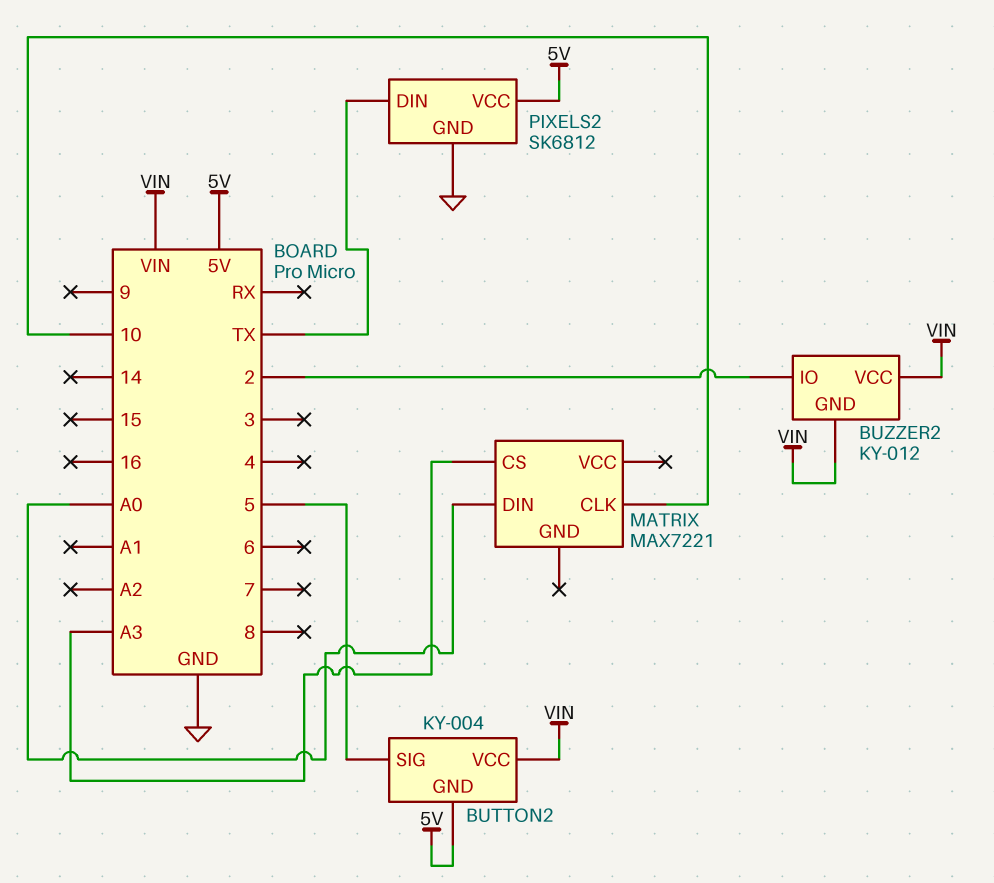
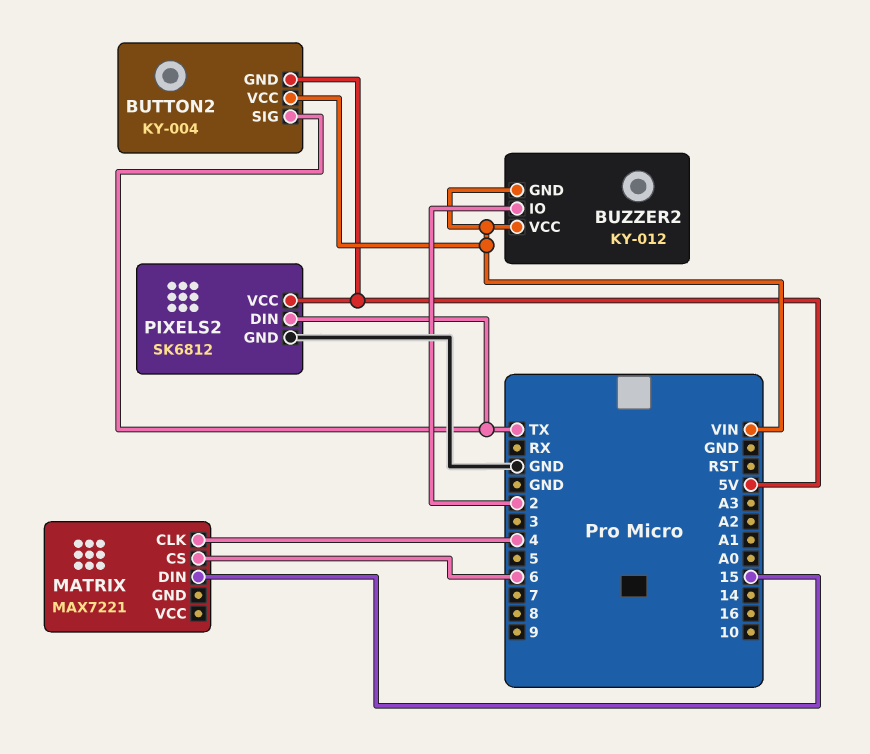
BUTTON2 pin SIG: 5 -> TX
MATRIX pin CLK: 10 -> 4
MATRIX pin CS: A3 -> 6
MATRIX pin DIN: A0 -> 15

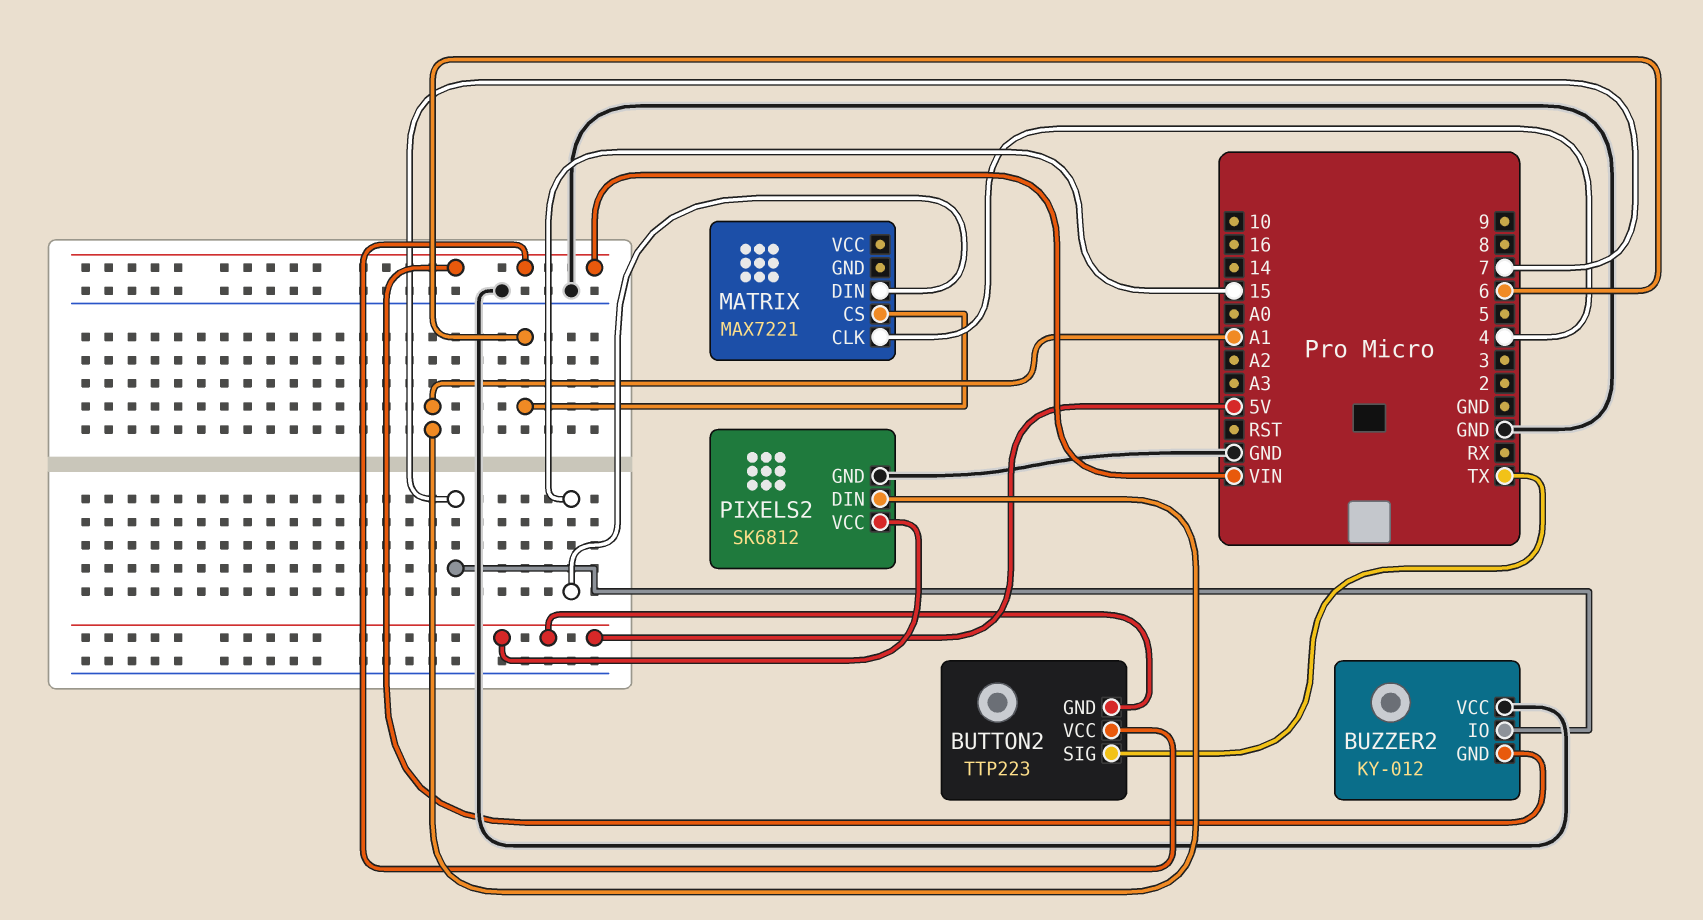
BUTTON2: KY-004 -> TTP223
BUZZER2 pin IO: 2 -> 7
BUZZER2 pin VCC: VIN -> GND
PIXELS2 pin DIN: TX -> A1

